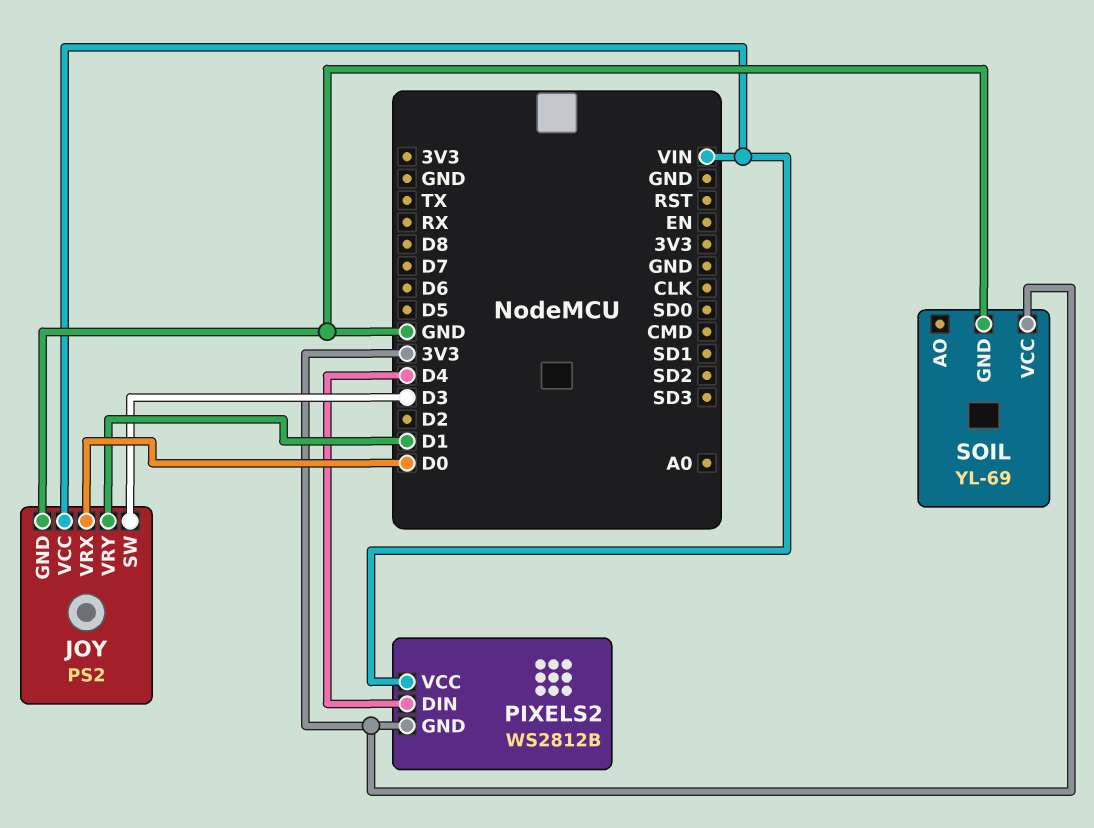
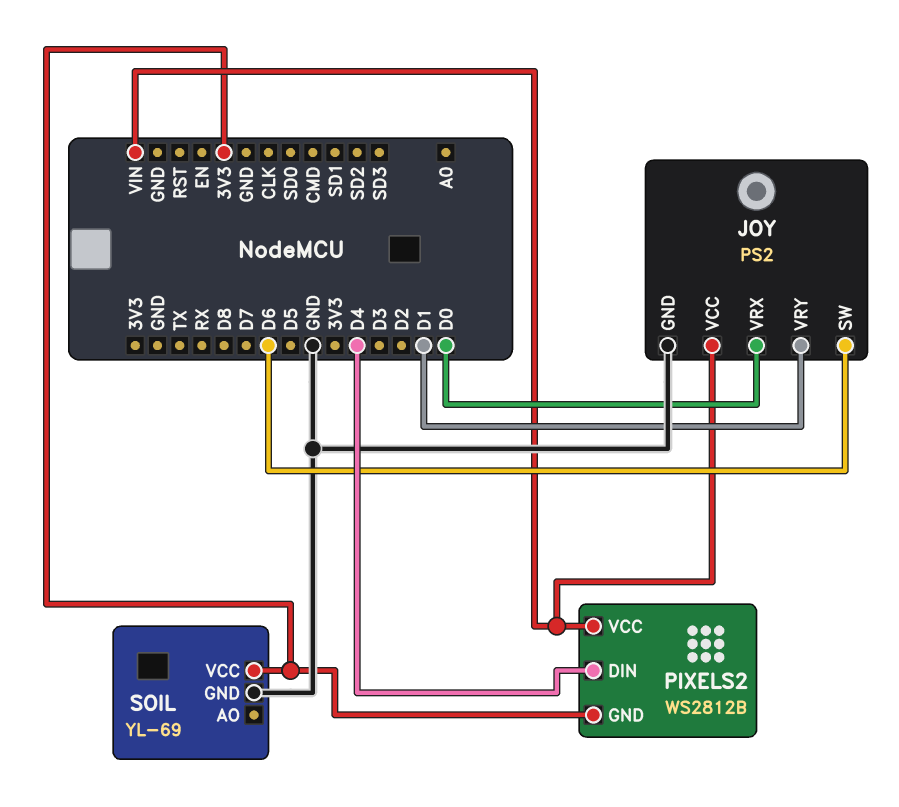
JOY pin SW: D3 -> D6

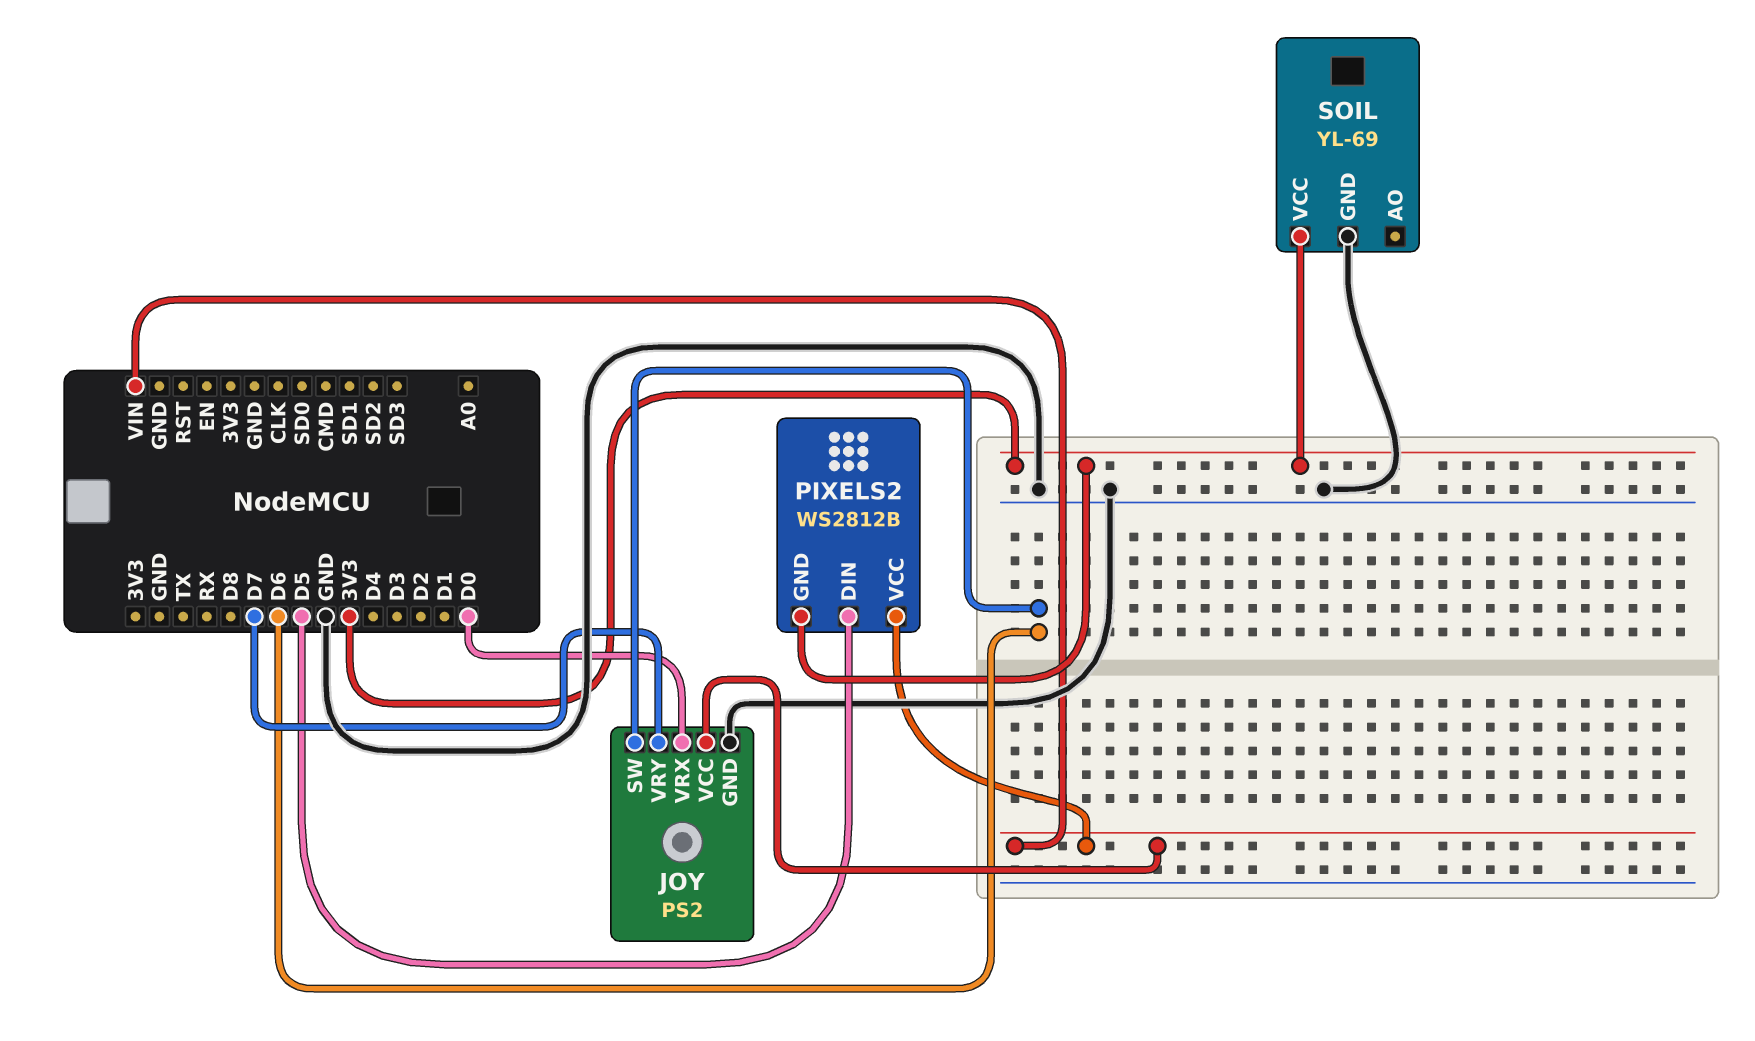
JOY pin VRY: D1 -> D7
PIXELS2 pin DIN: D4 -> D5

